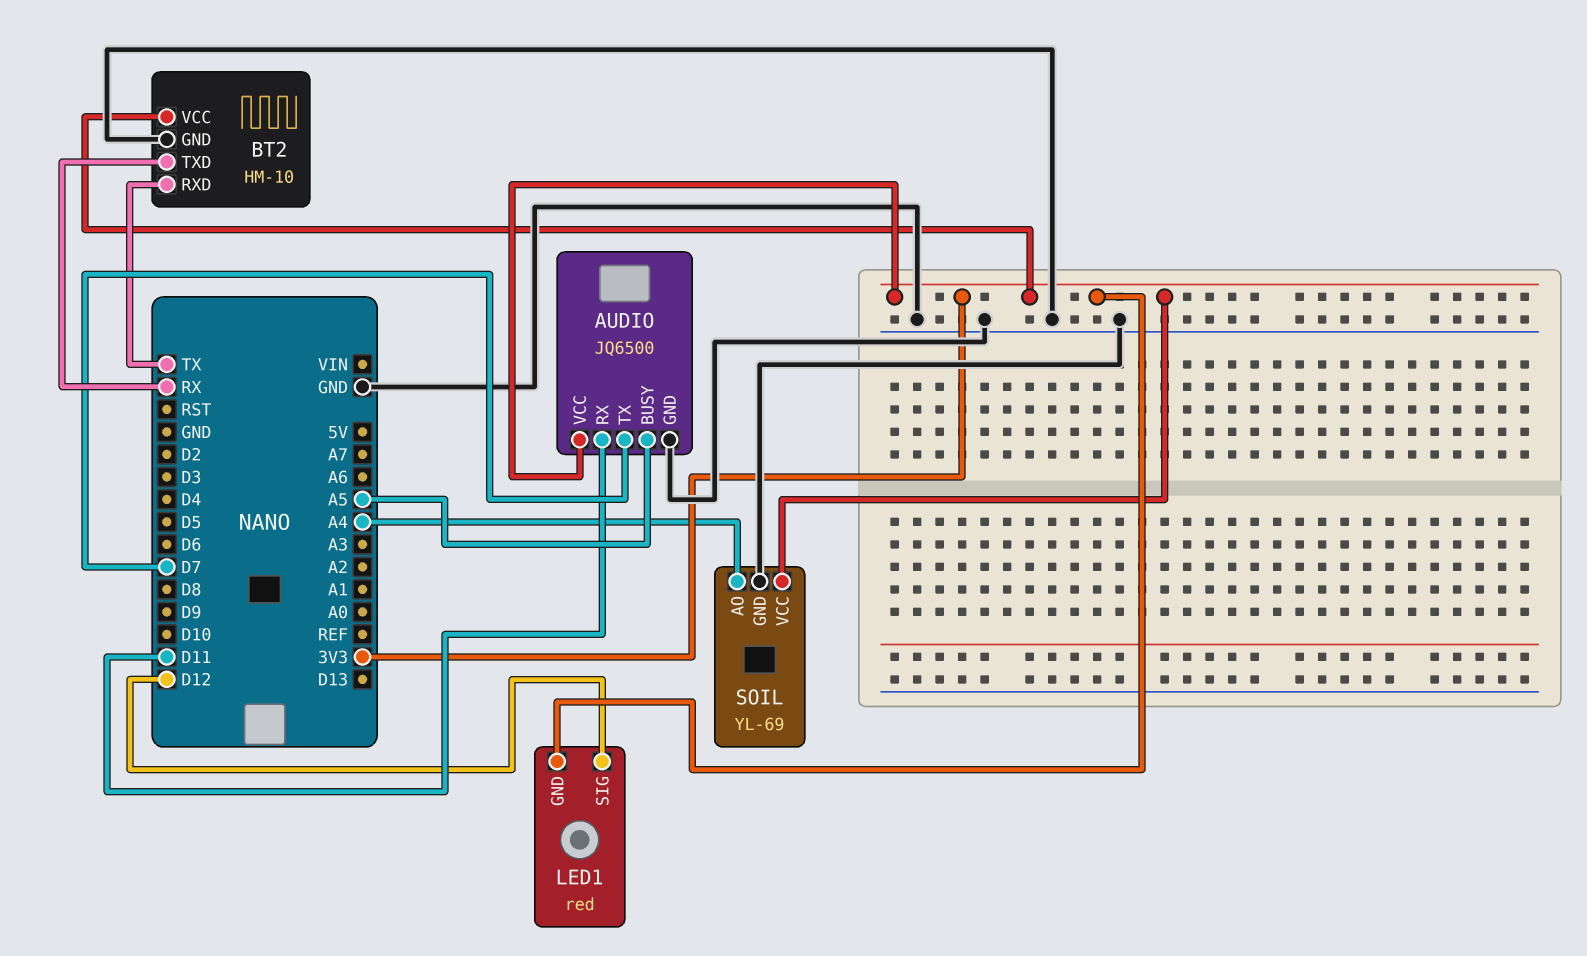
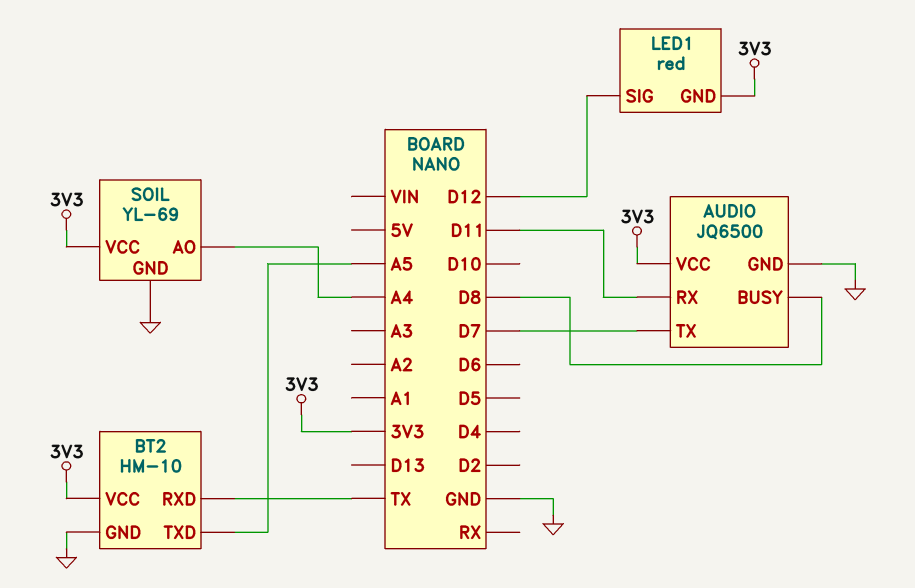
AUDIO pin BUSY: A5 -> D8
BT2 pin TXD: RX -> A5

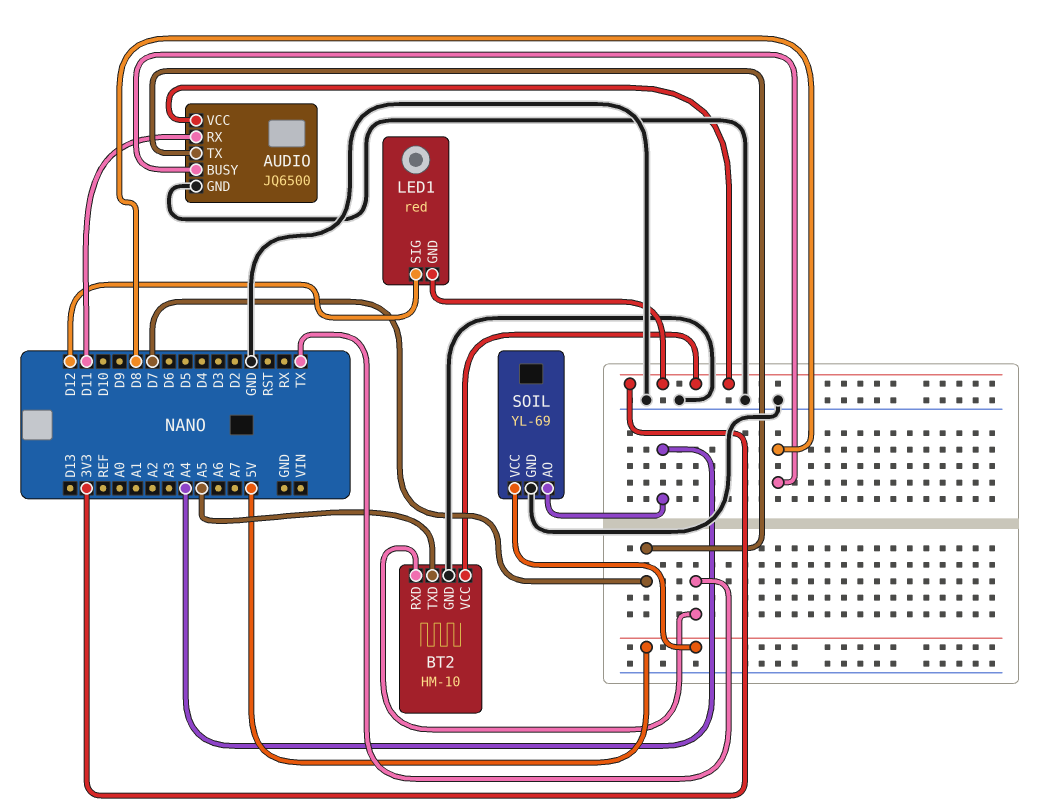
SOIL pin VCC: 3V3 -> 5V

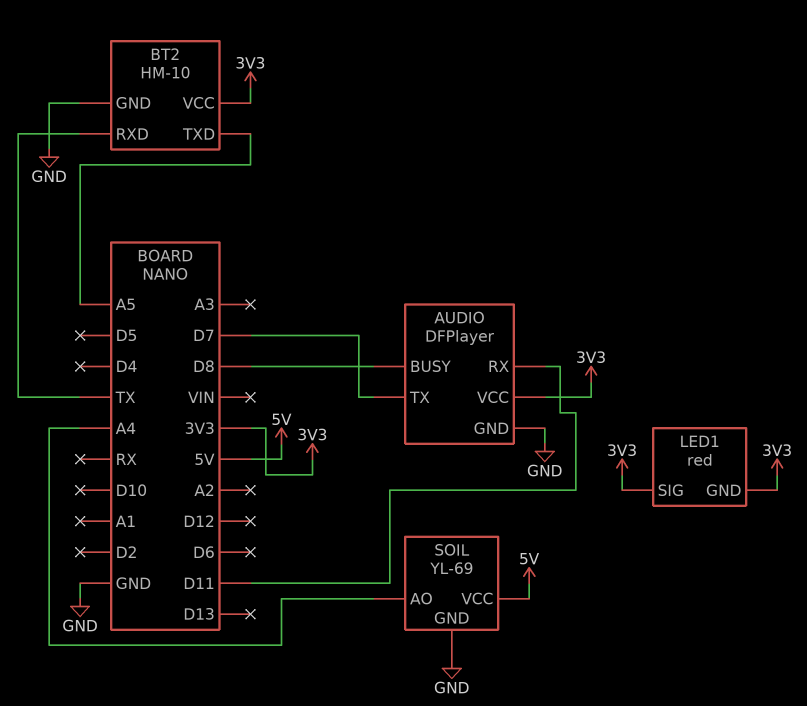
AUDIO: JQ6500 -> DFPlayer
LED1 pin SIG: D12 -> 3V3

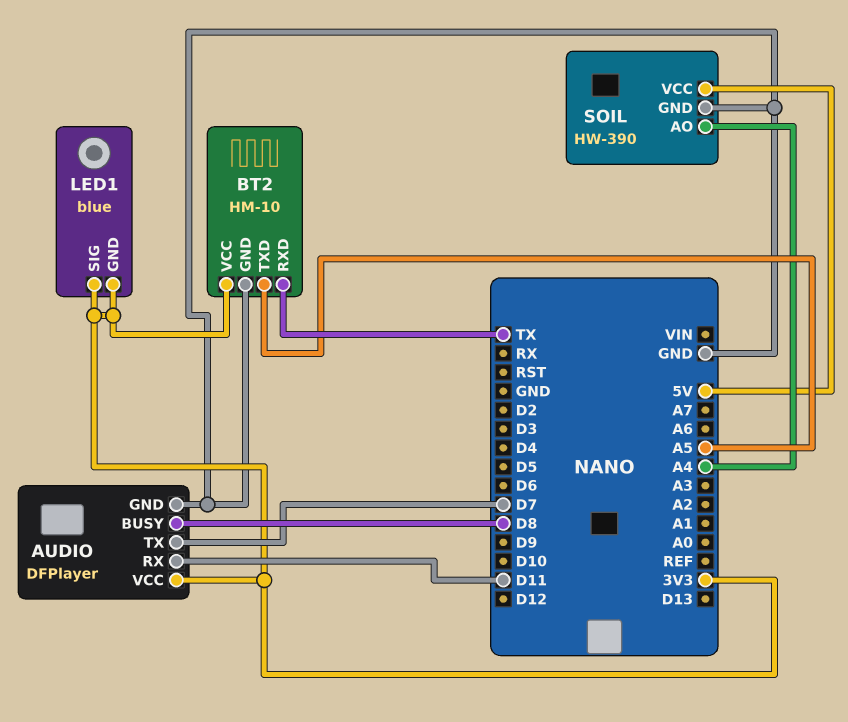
LED1: red -> blue
SOIL: YL-69 -> HW-390

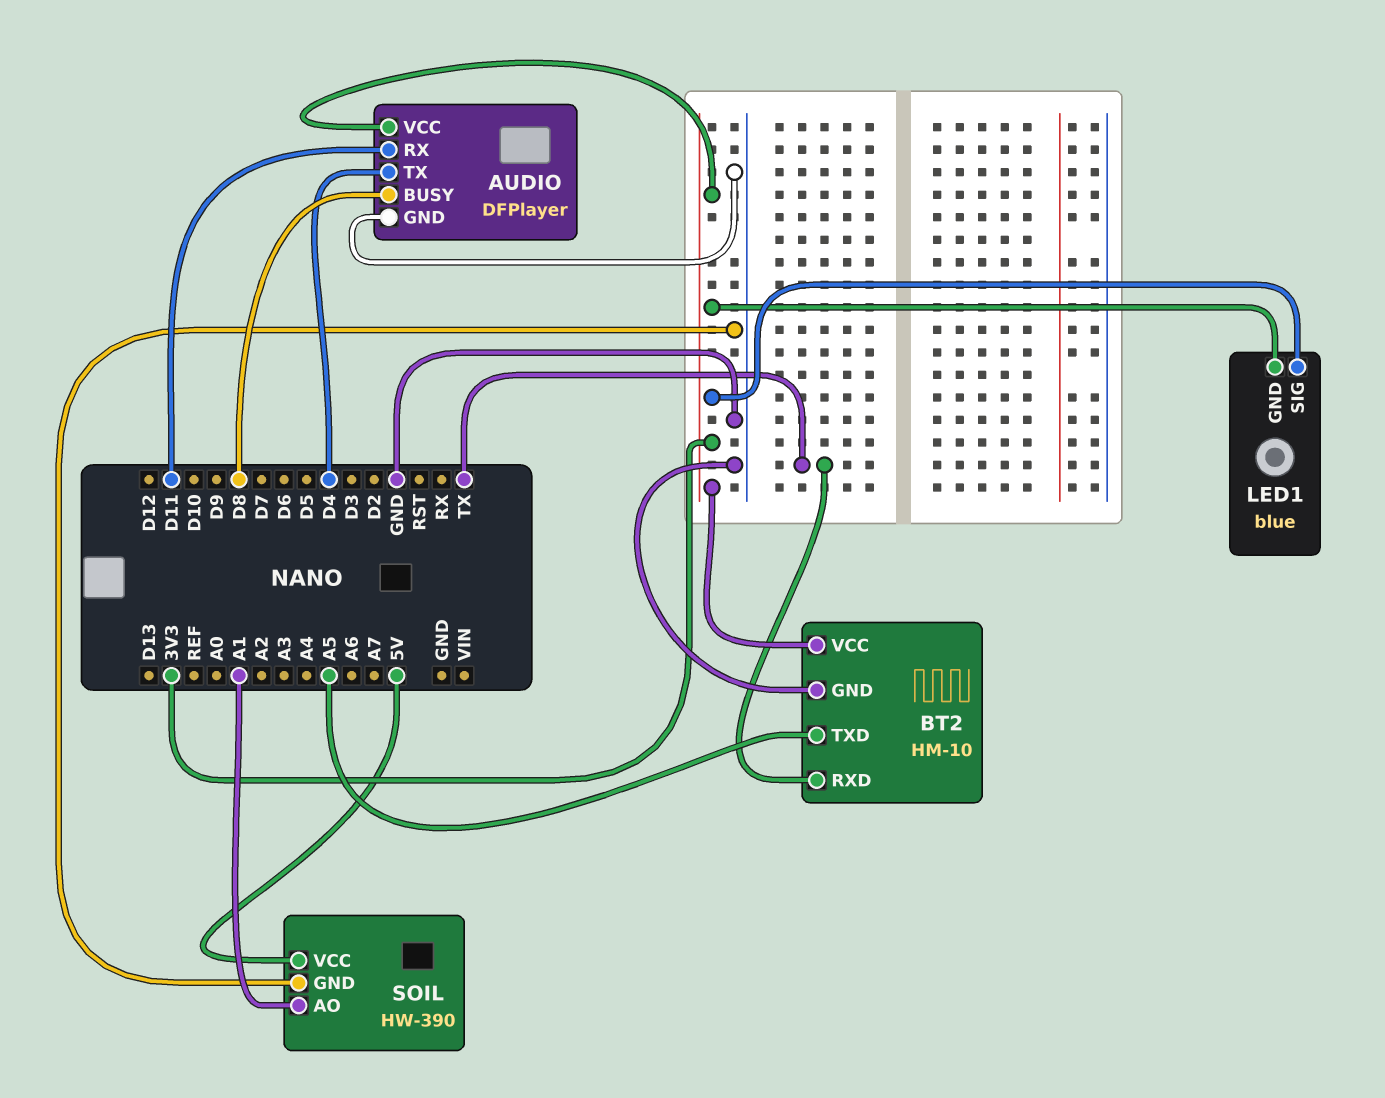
AUDIO pin TX: D7 -> D4
SOIL pin AO: A4 -> A1

